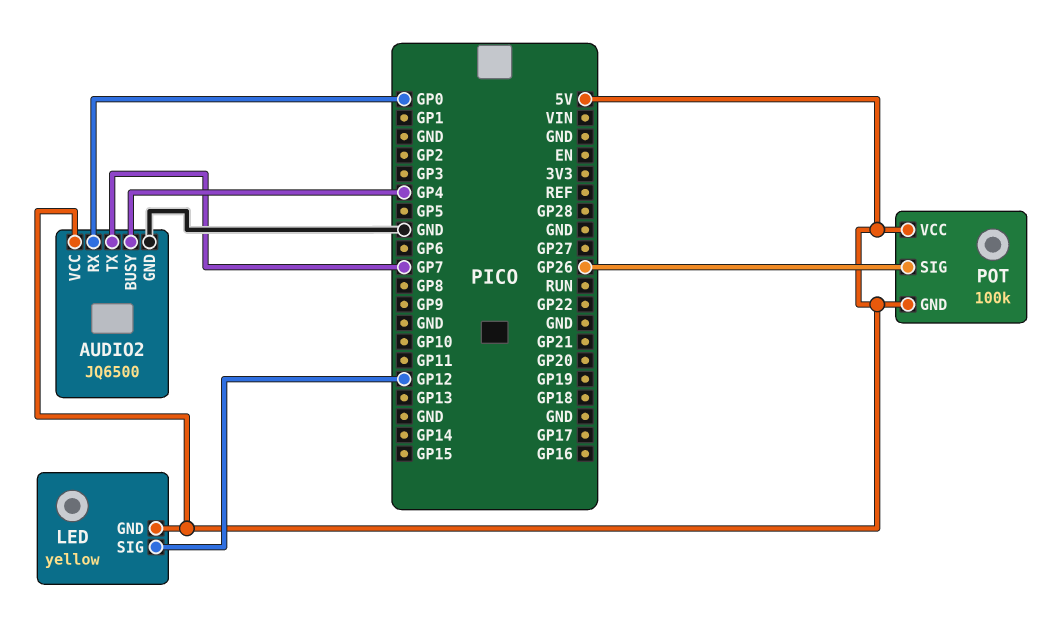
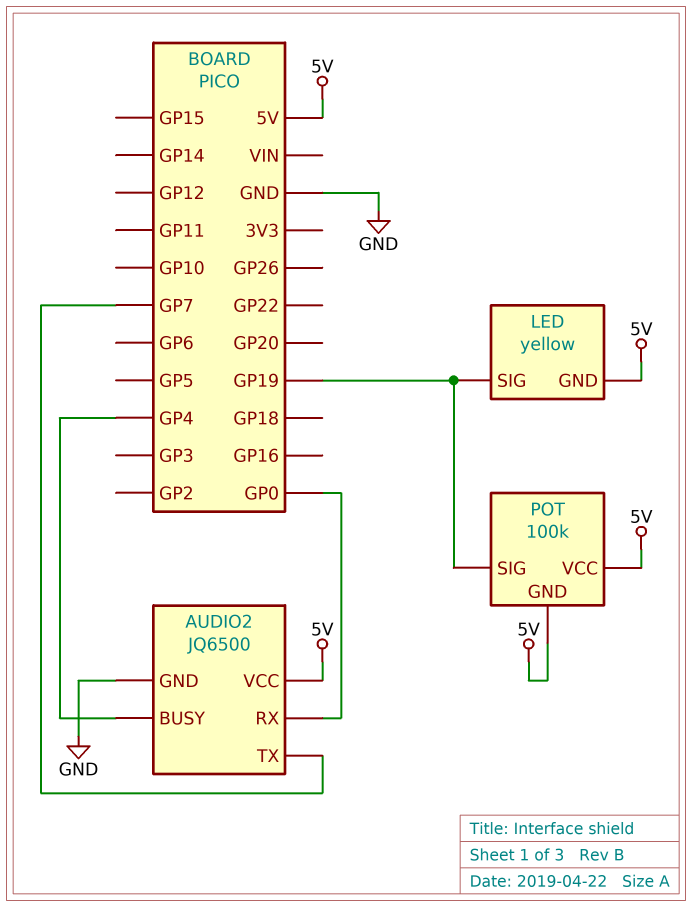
LED pin SIG: GP12 -> GP19
POT pin SIG: GP26 -> GP19

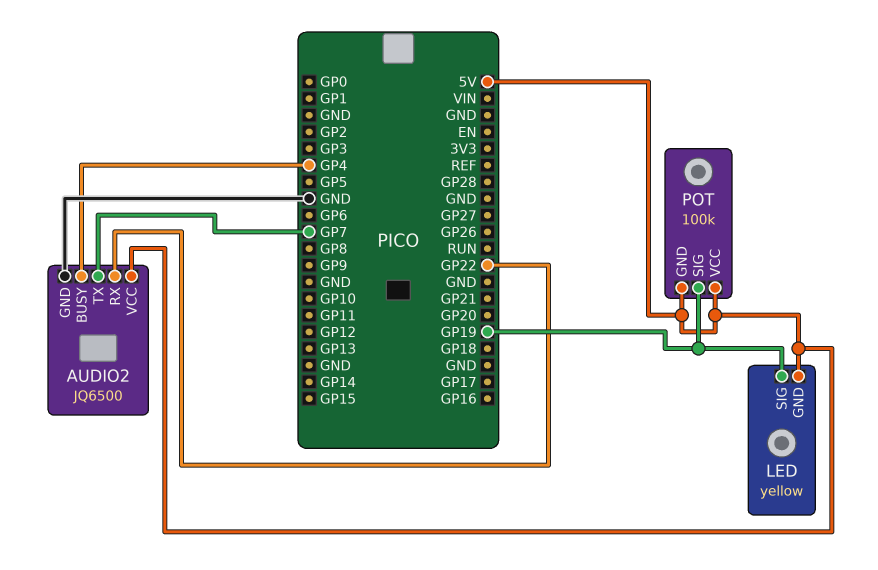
AUDIO2 pin RX: GP0 -> GP22

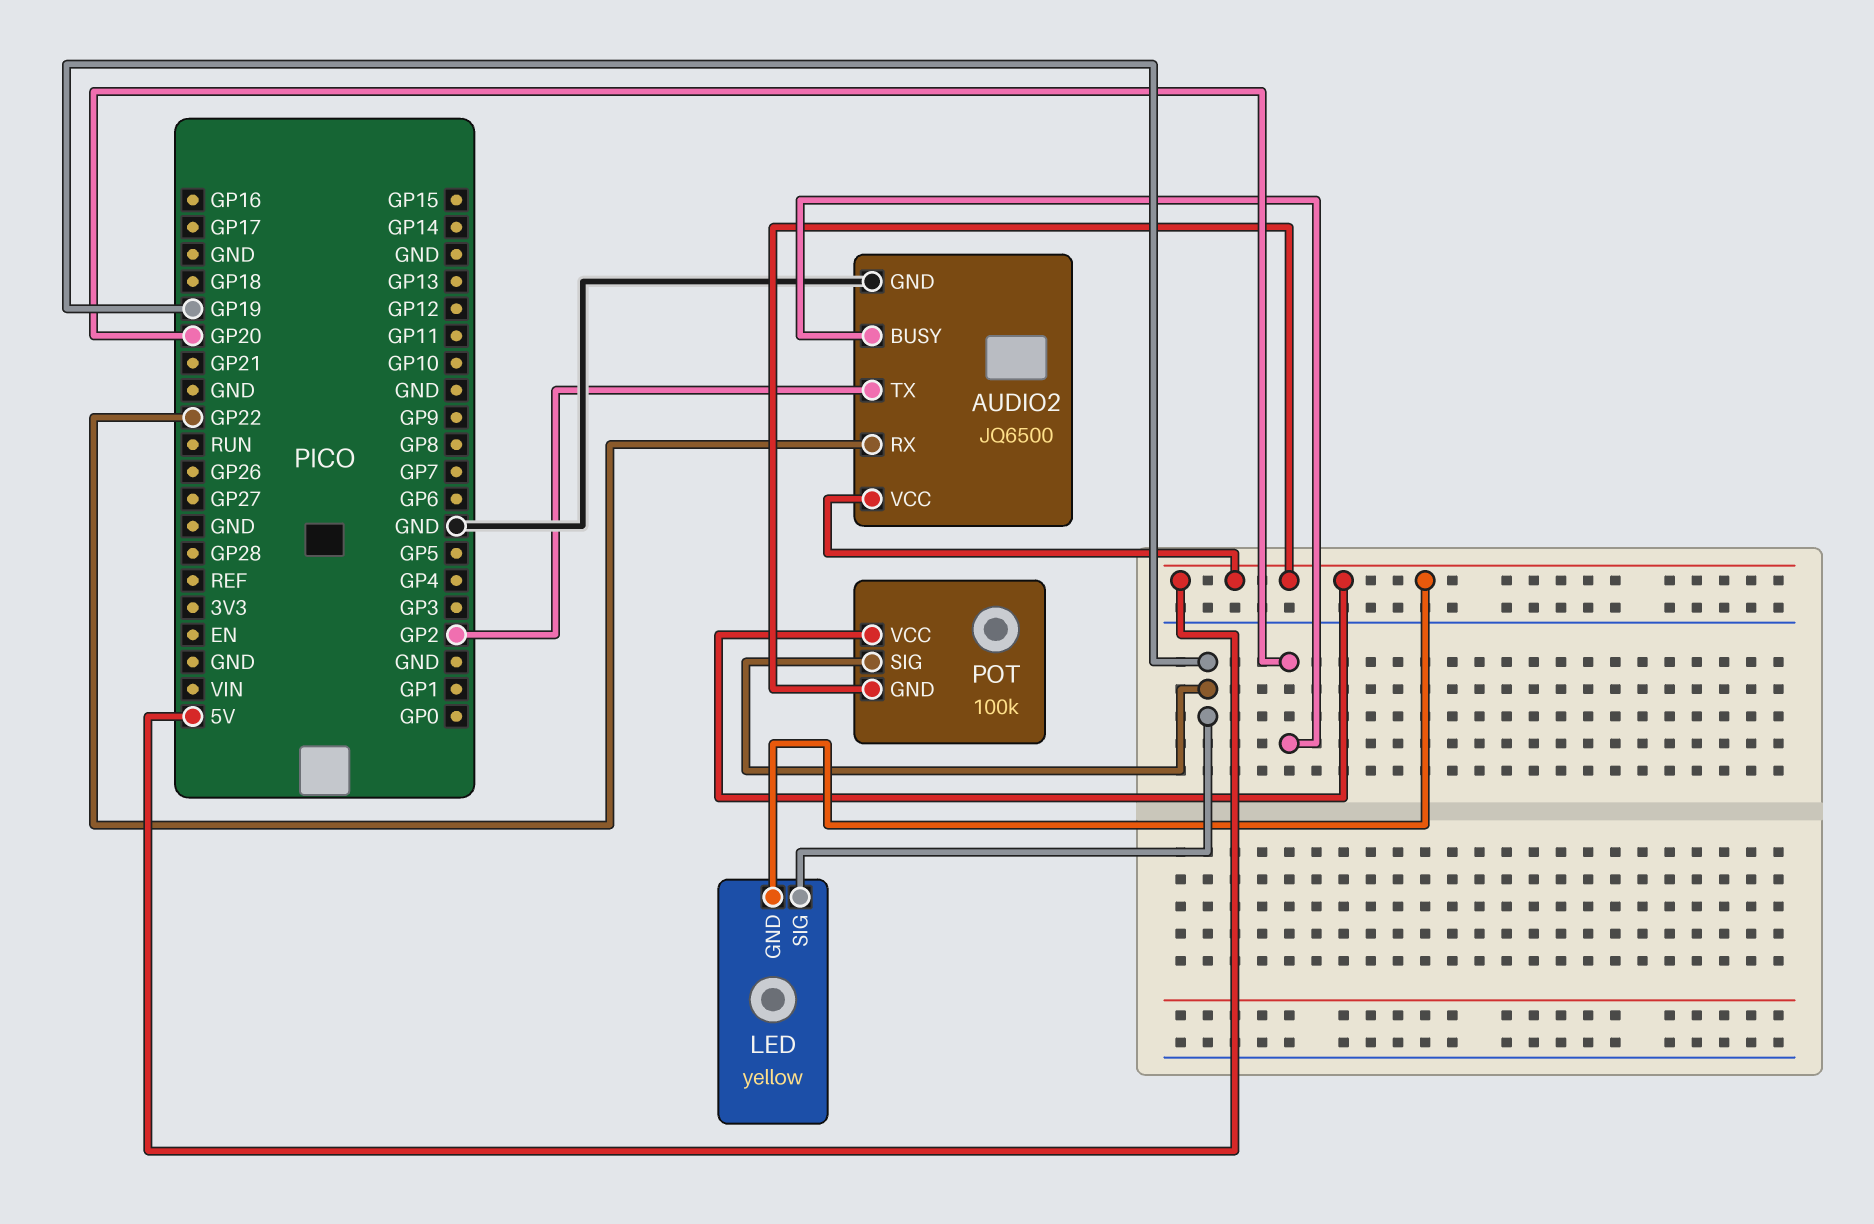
AUDIO2 pin BUSY: GP4 -> GP20
AUDIO2 pin TX: GP7 -> GP2

